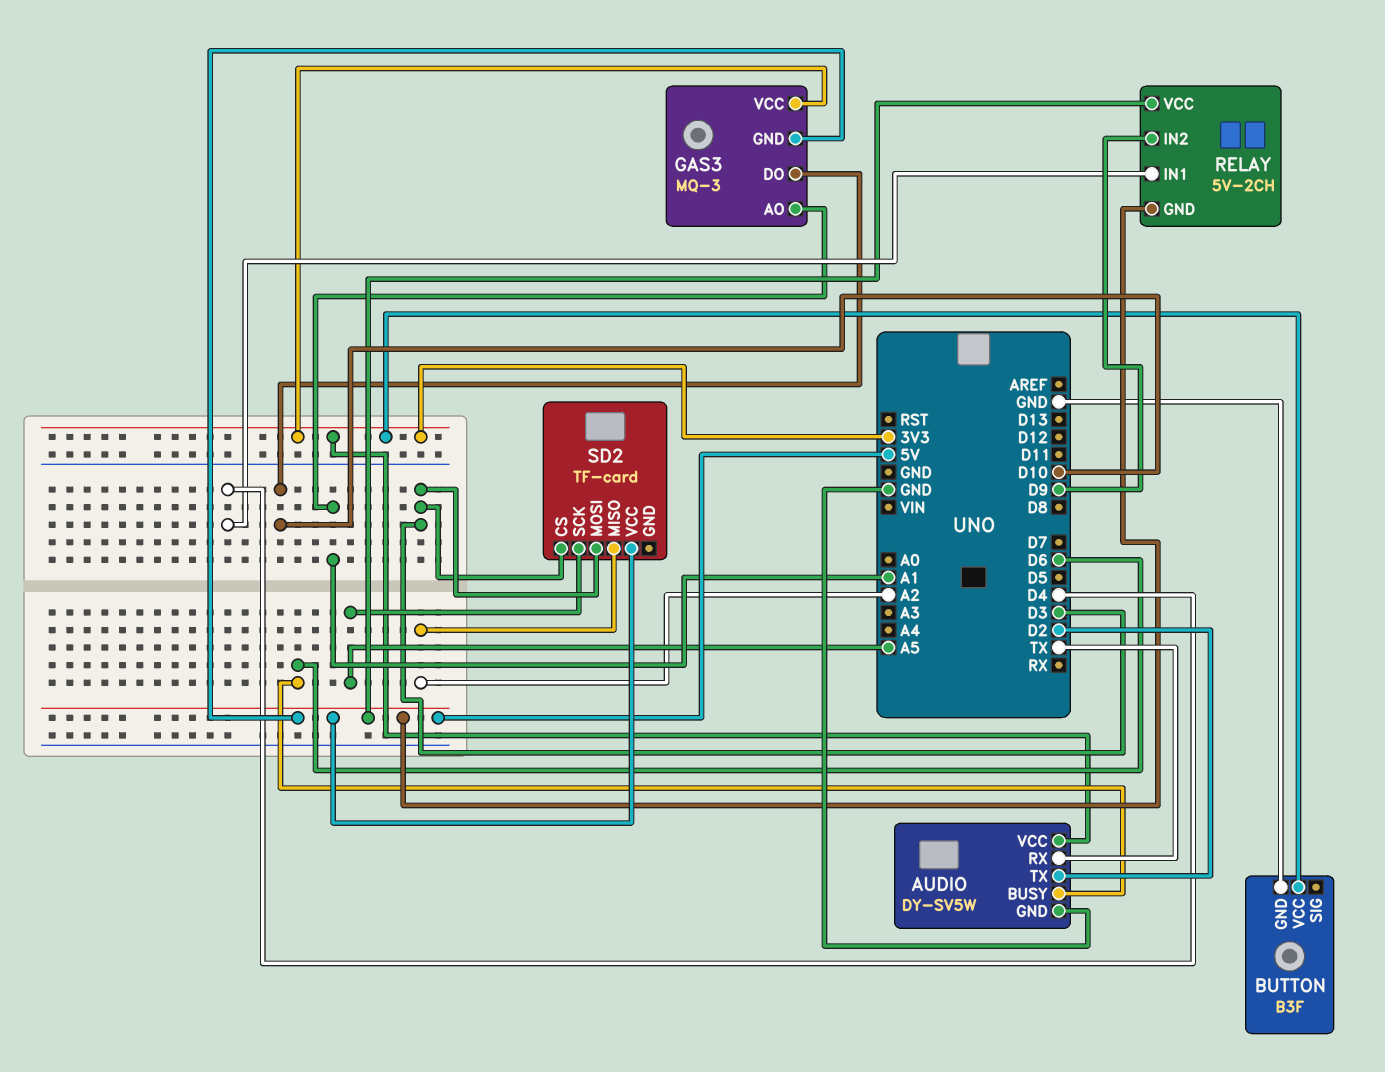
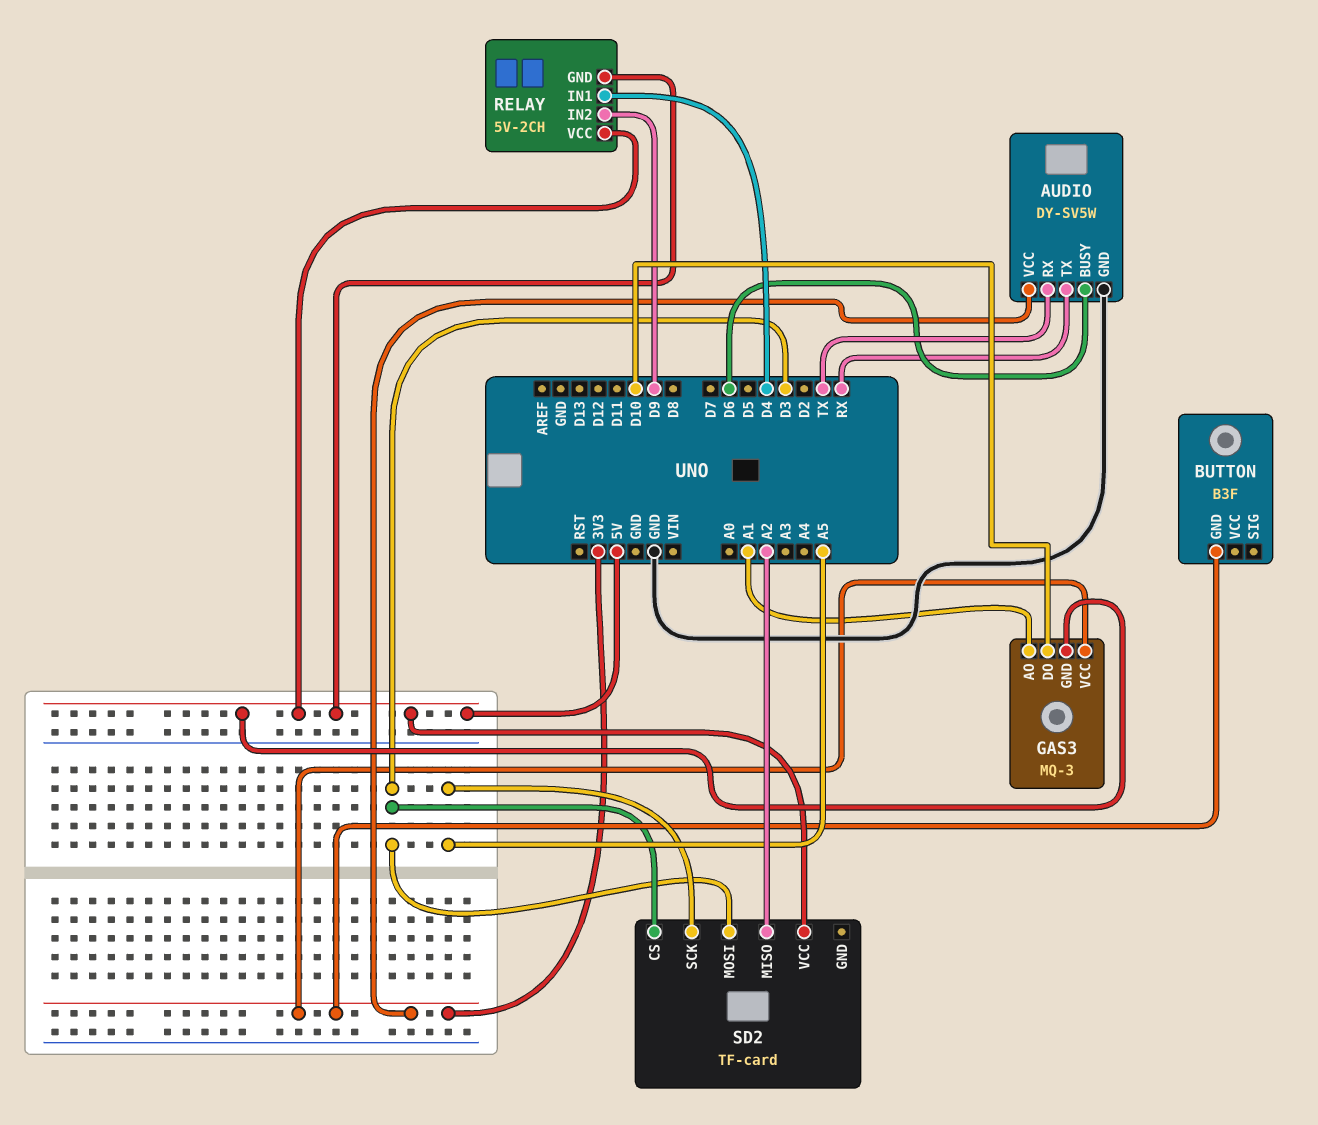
AUDIO pin TX: D2 -> RX
BUTTON pin GND: GND -> 3V3
BUTTON pin VCC: 3V3 -> none

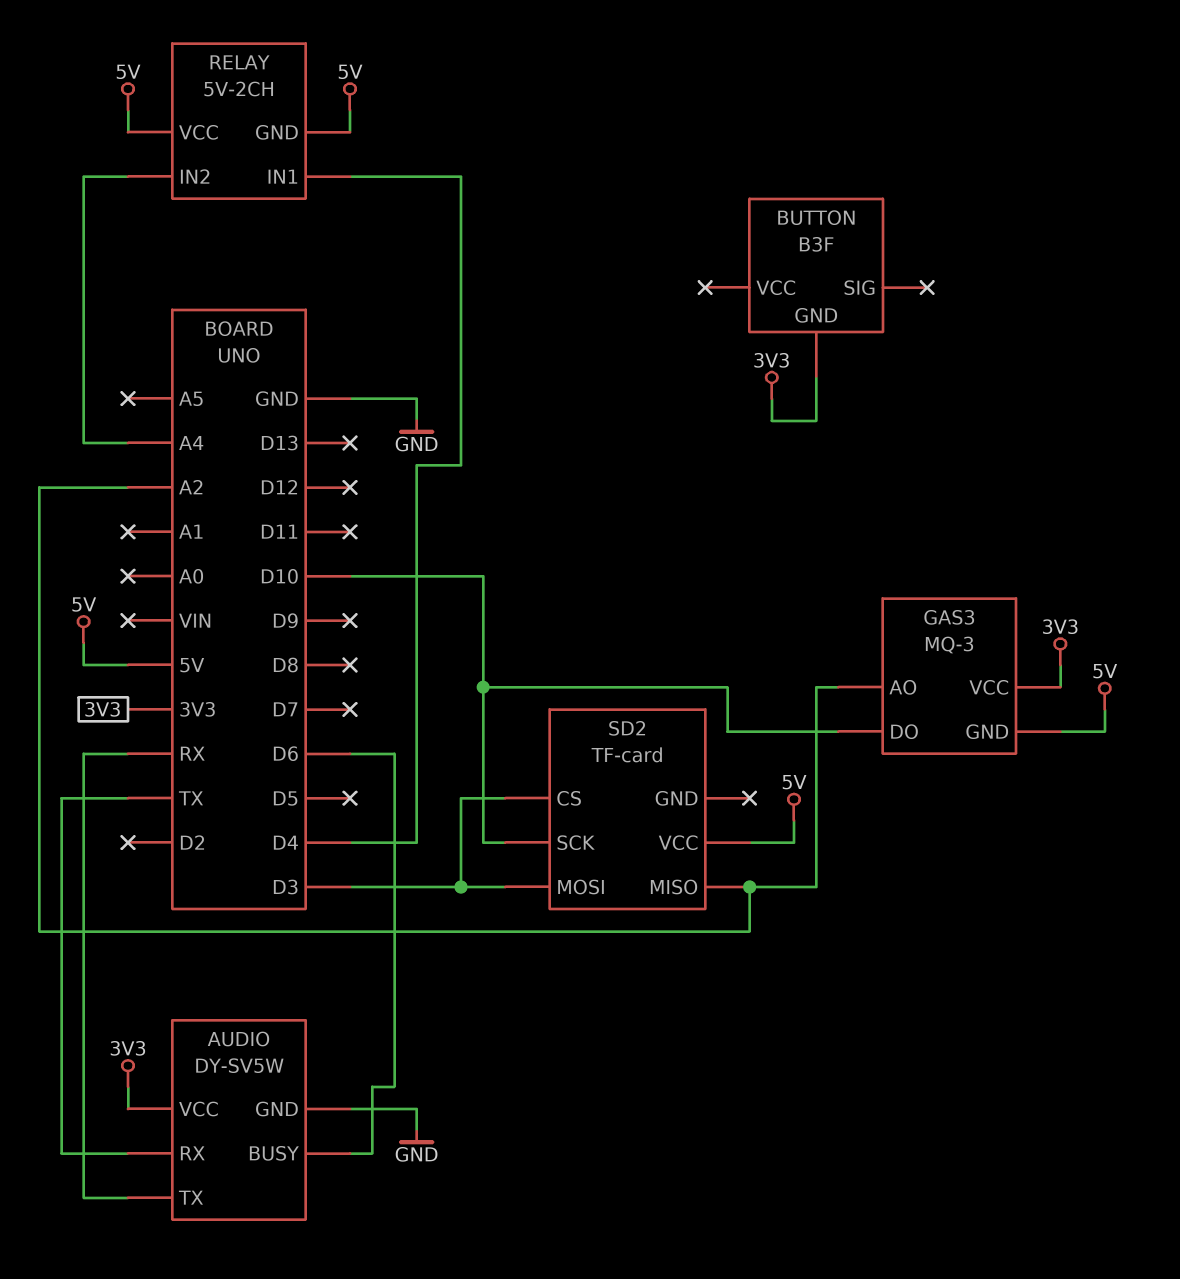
GAS3 pin AO: A1 -> A2
RELAY pin IN2: D9 -> A4
SD2 pin SCK: A5 -> D10

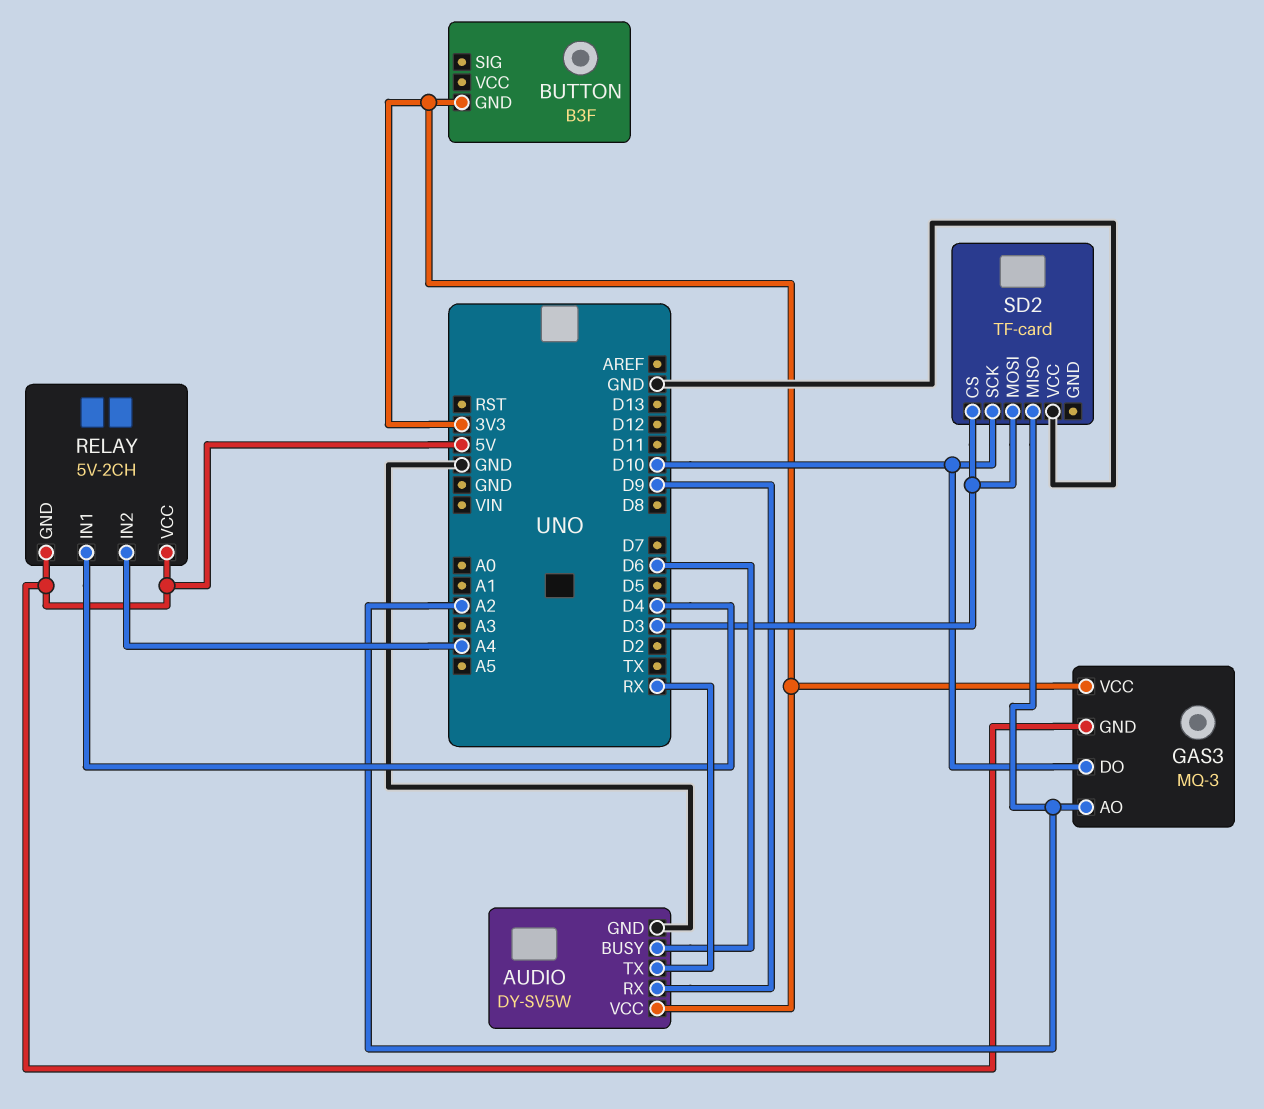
AUDIO pin RX: TX -> D9
SD2 pin VCC: 5V -> GND

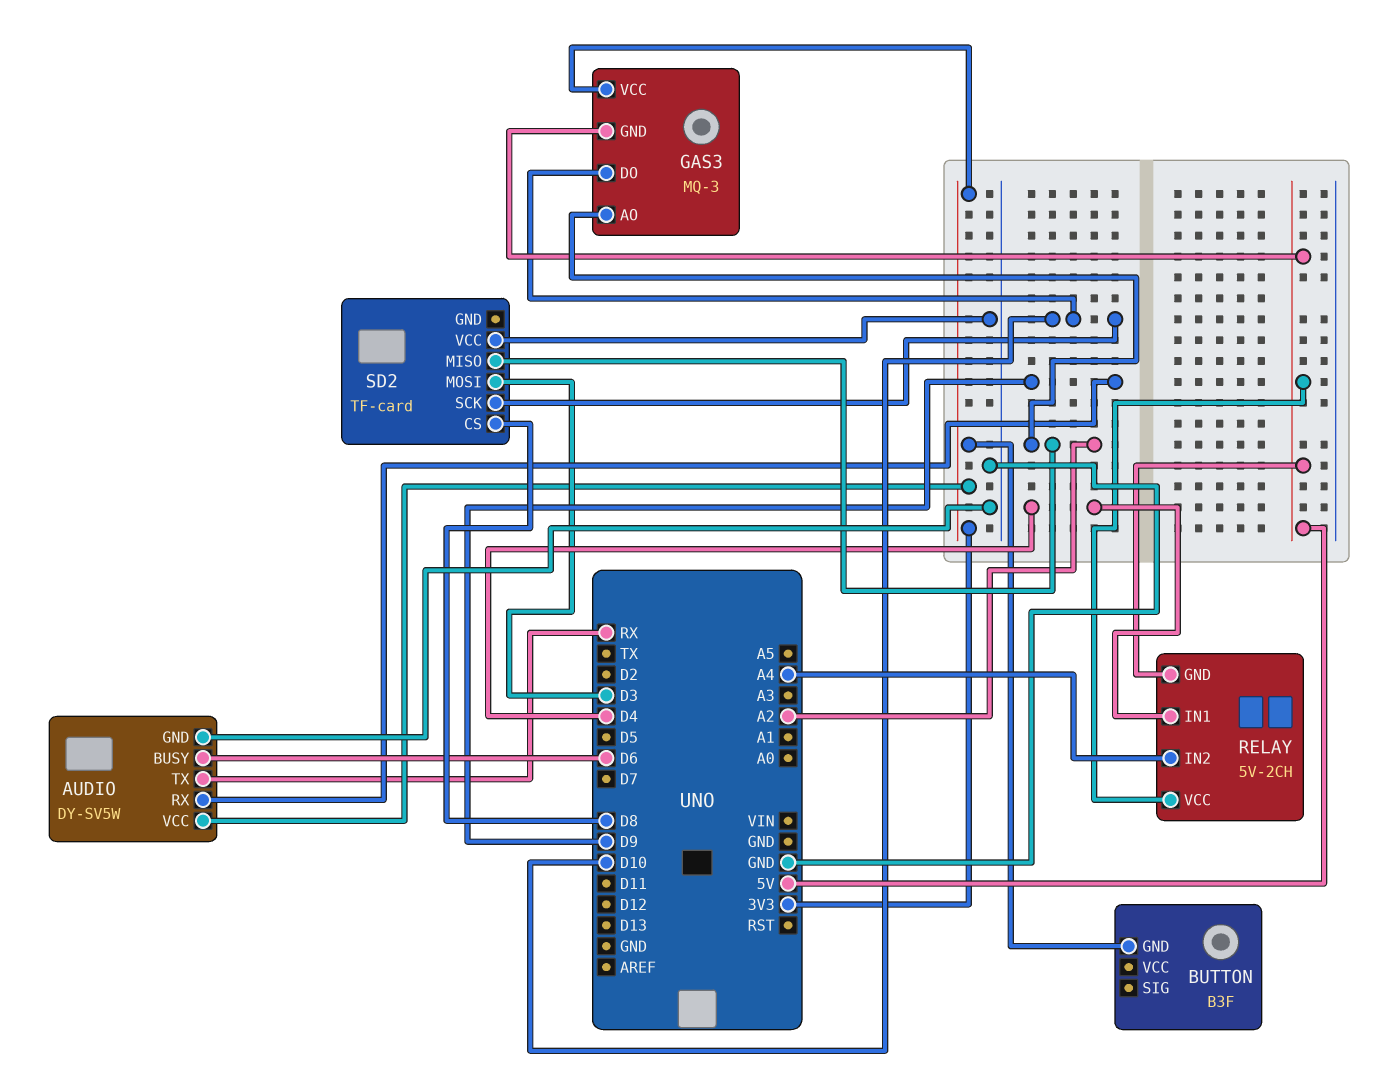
SD2 pin CS: D3 -> D8

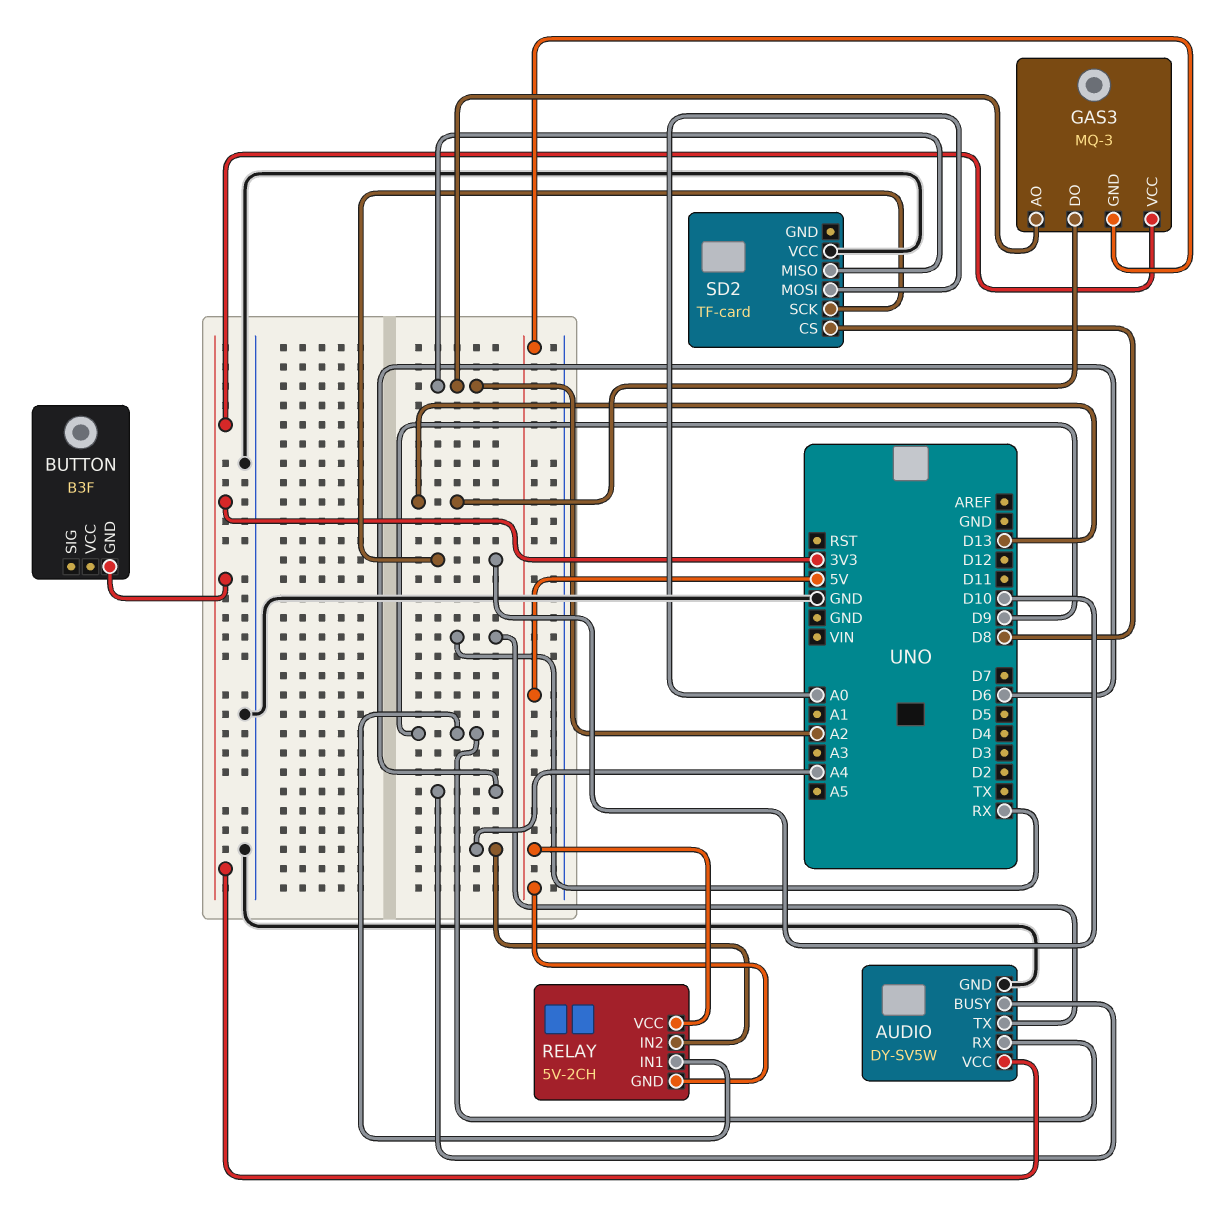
GAS3 pin DO: D10 -> D13
RELAY pin IN1: D4 -> D9
SD2 pin MOSI: D3 -> A0

